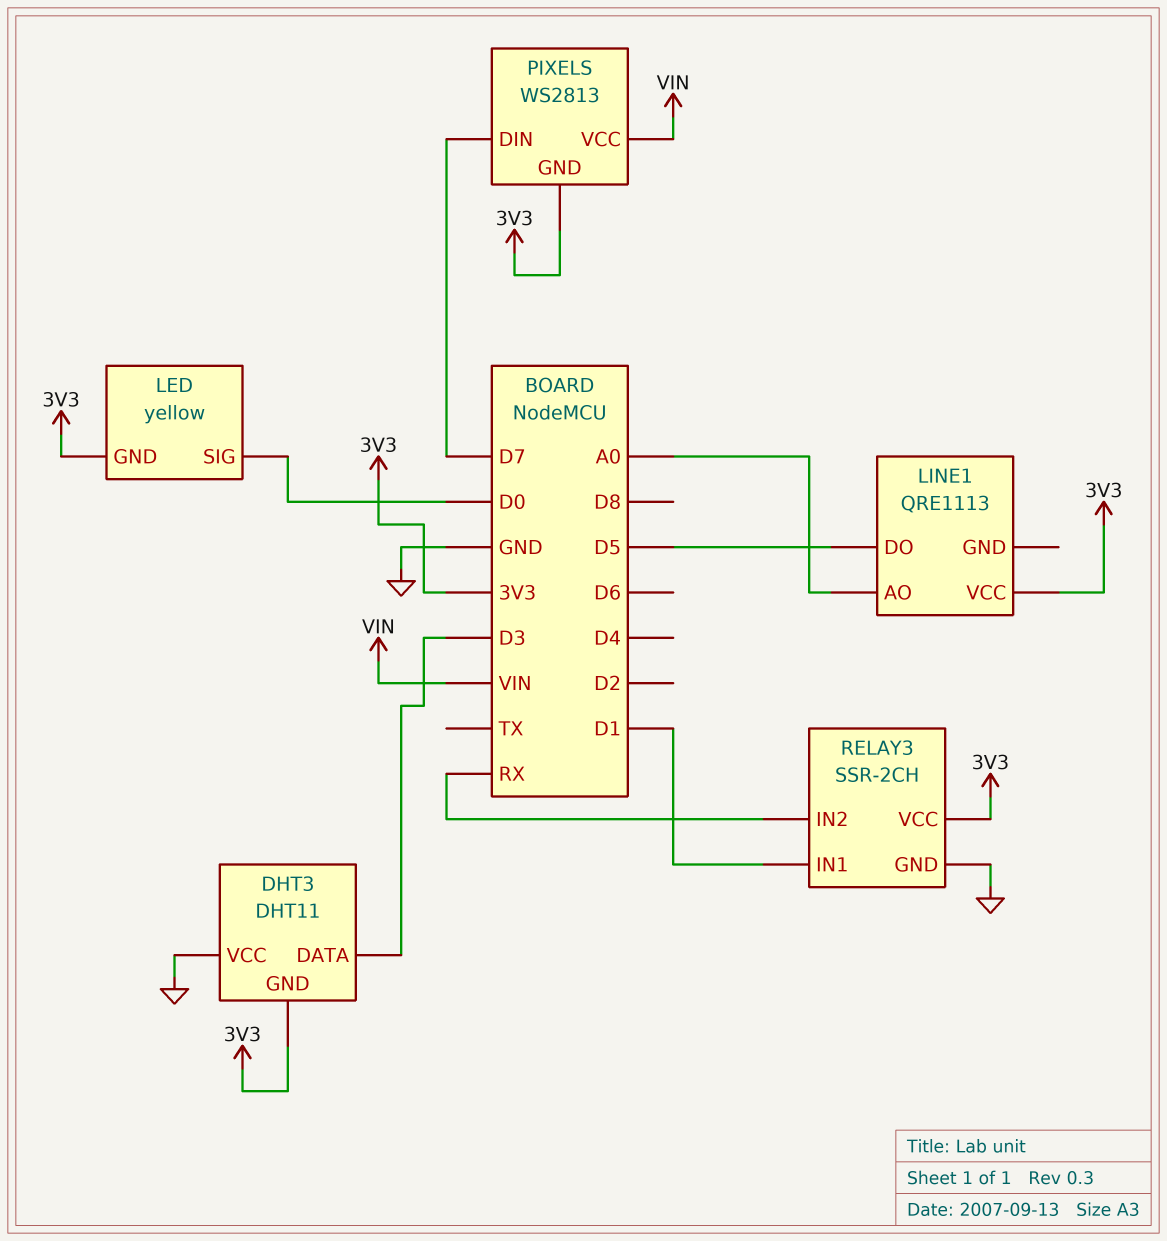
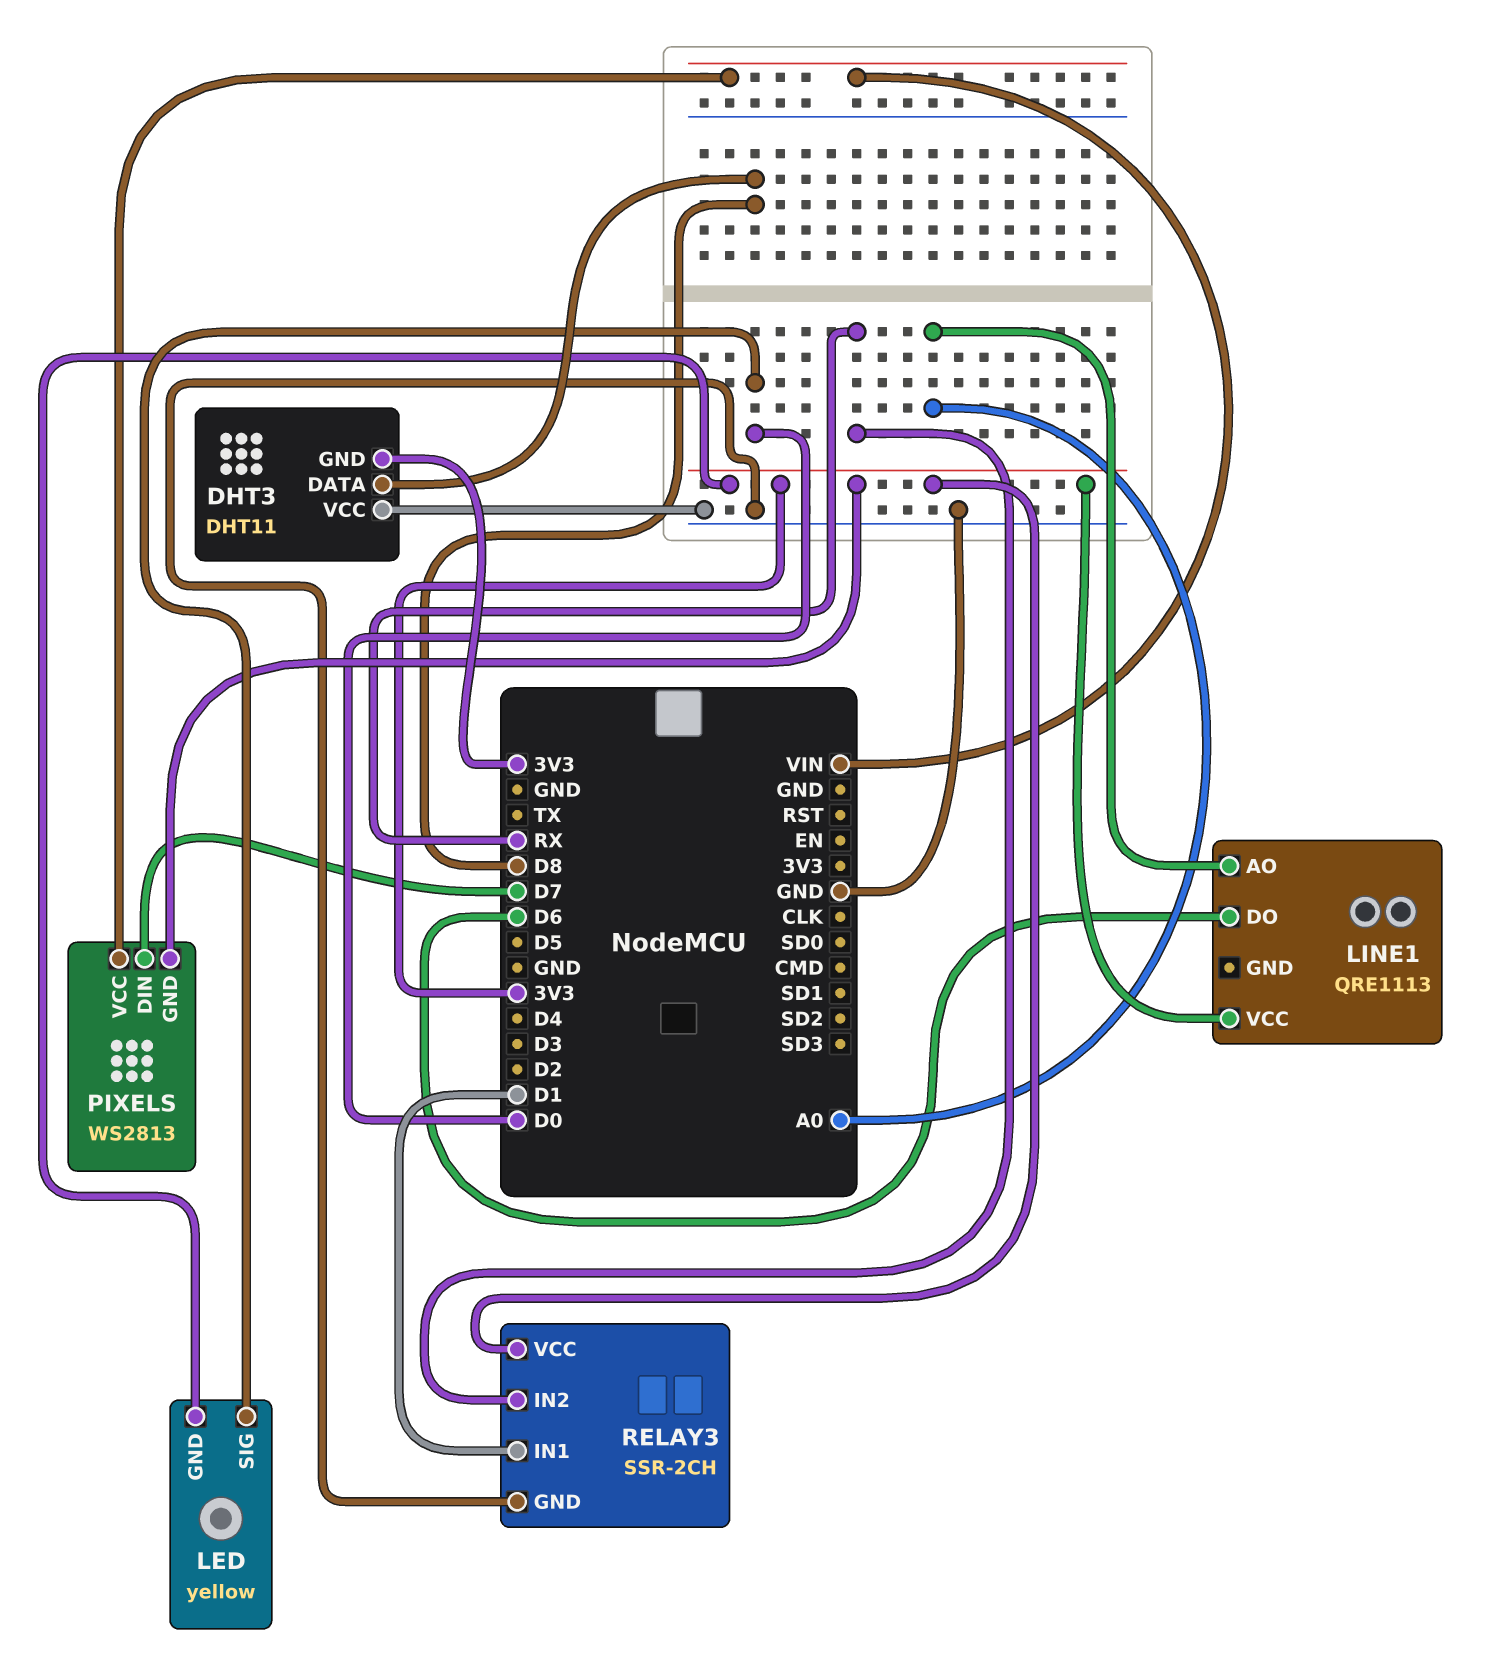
DHT3 pin DATA: D3 -> D8
LINE1 pin DO: D5 -> D6

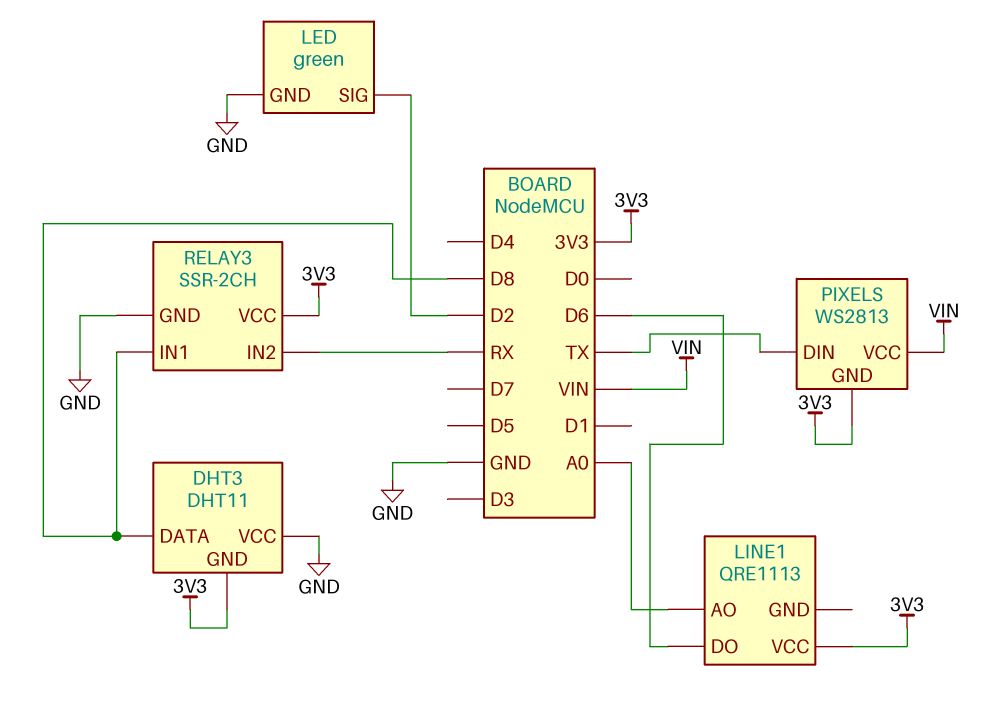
LED: yellow -> green
LED pin GND: 3V3 -> GND
LED pin SIG: D0 -> D2
PIXELS pin DIN: D7 -> TX
RELAY3 pin IN1: D1 -> D8

